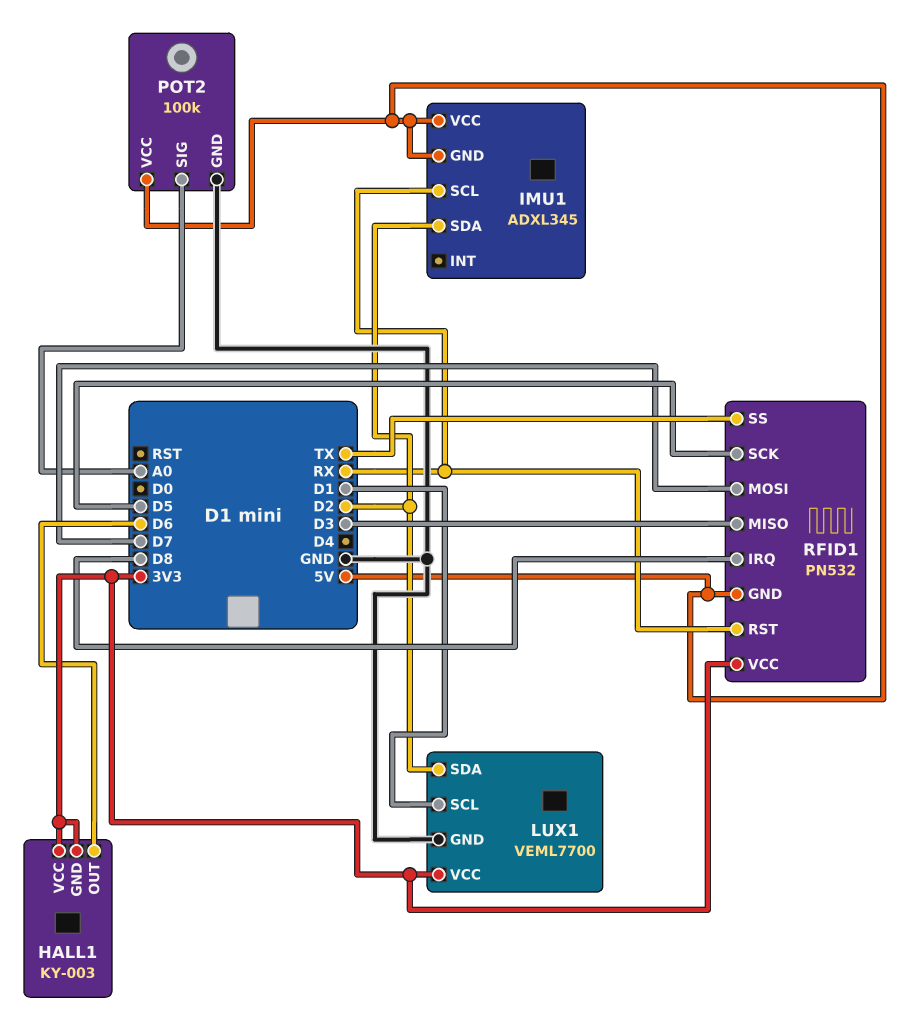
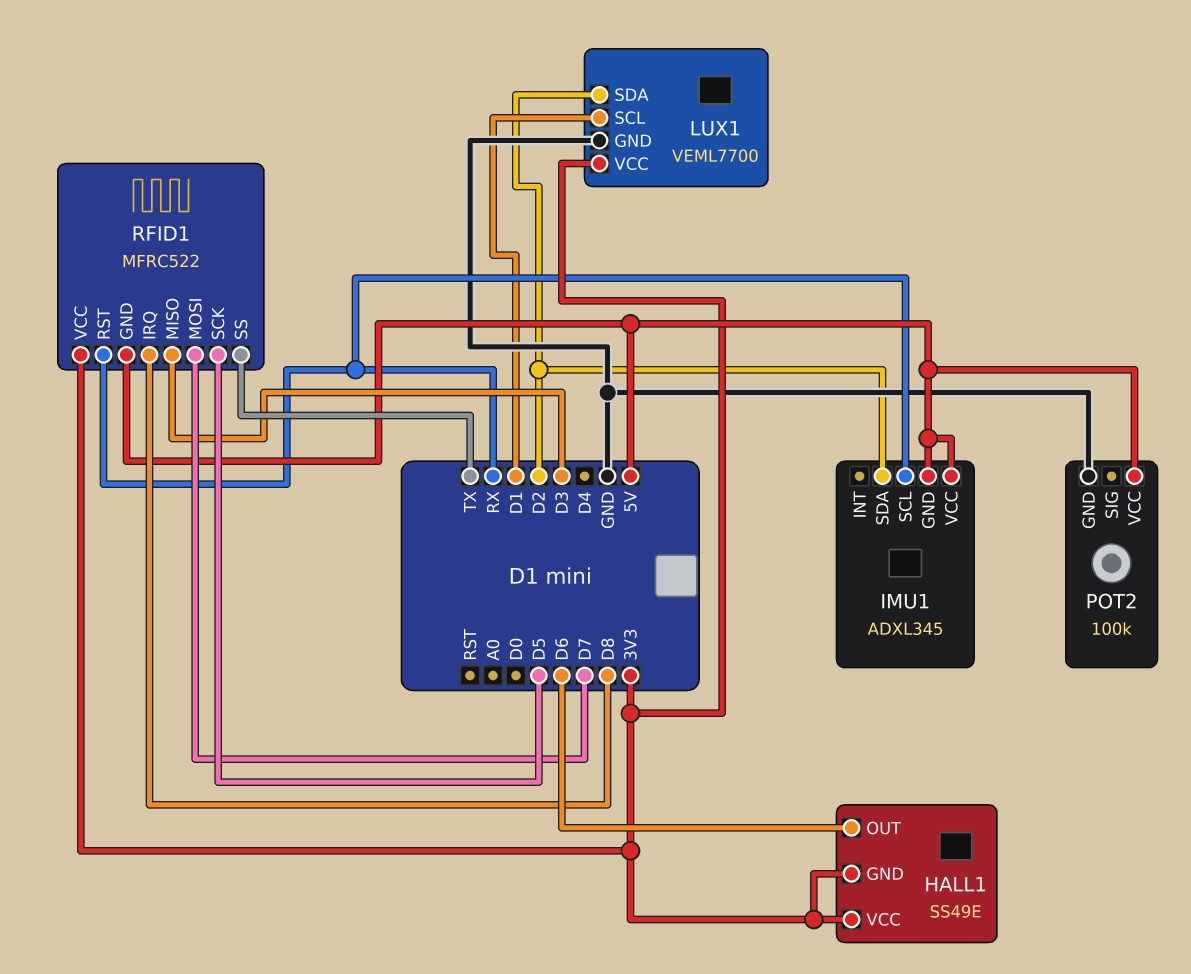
HALL1: KY-003 -> SS49E
POT2 pin SIG: A0 -> none
RFID1: PN532 -> MFRC522

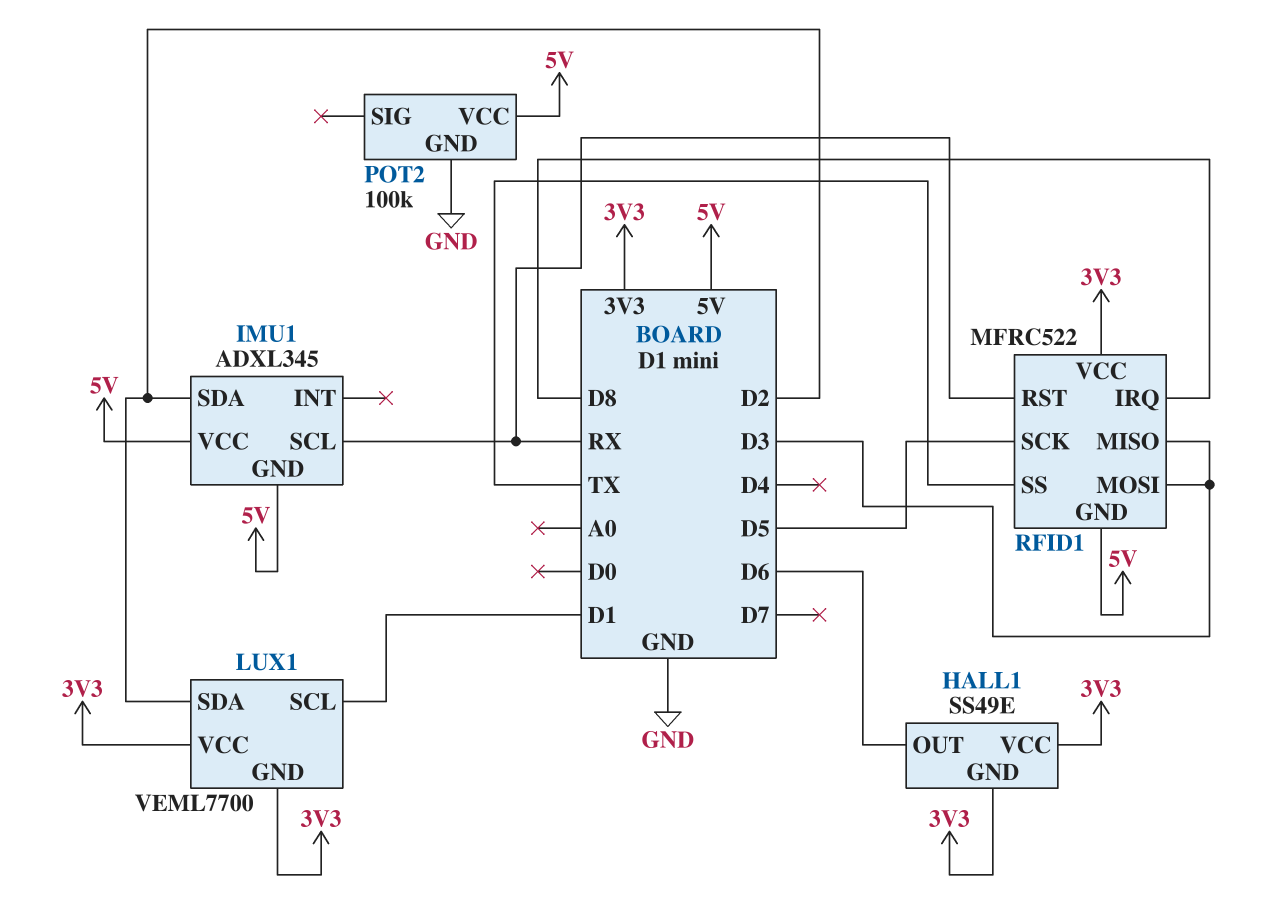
LUX1 pin GND: GND -> 3V3
RFID1 pin MOSI: D7 -> D3

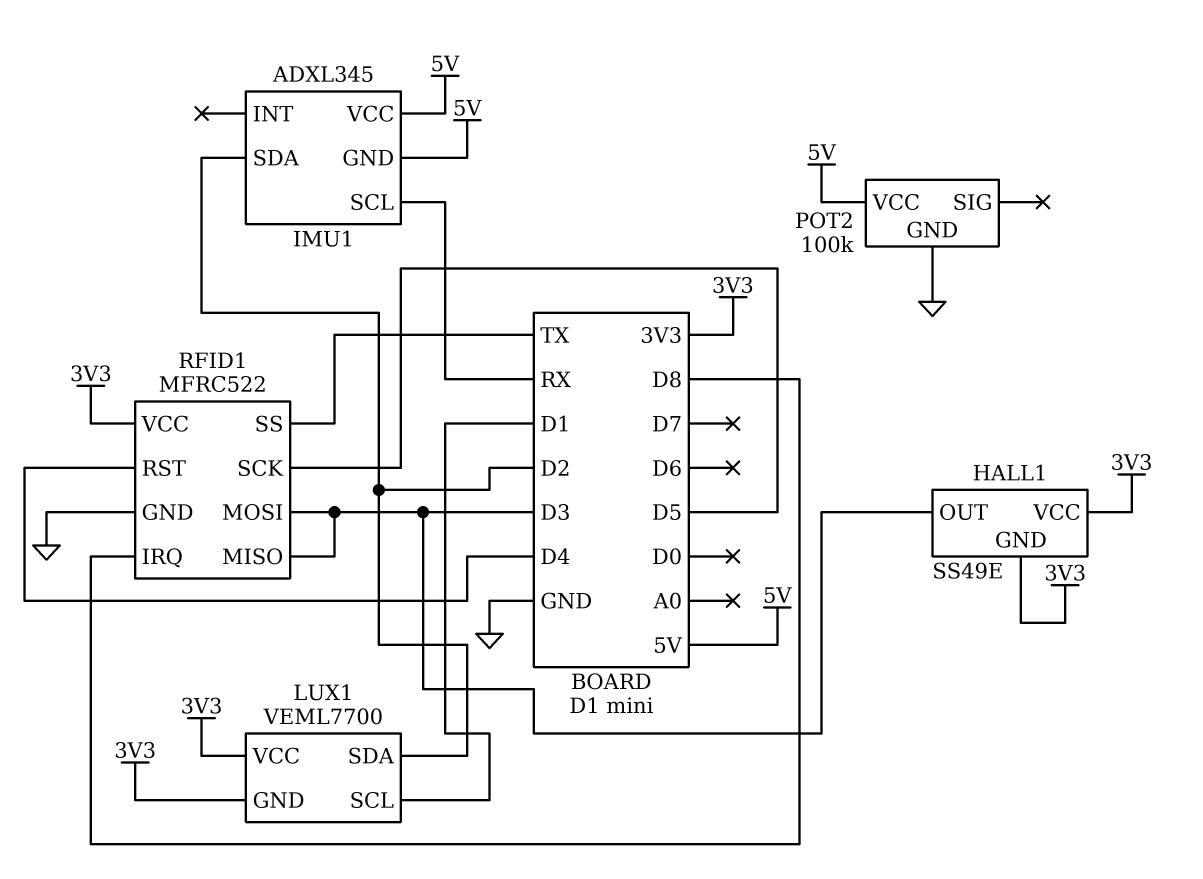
HALL1 pin OUT: D6 -> D3
RFID1 pin GND: 5V -> GND
RFID1 pin RST: RX -> D4

